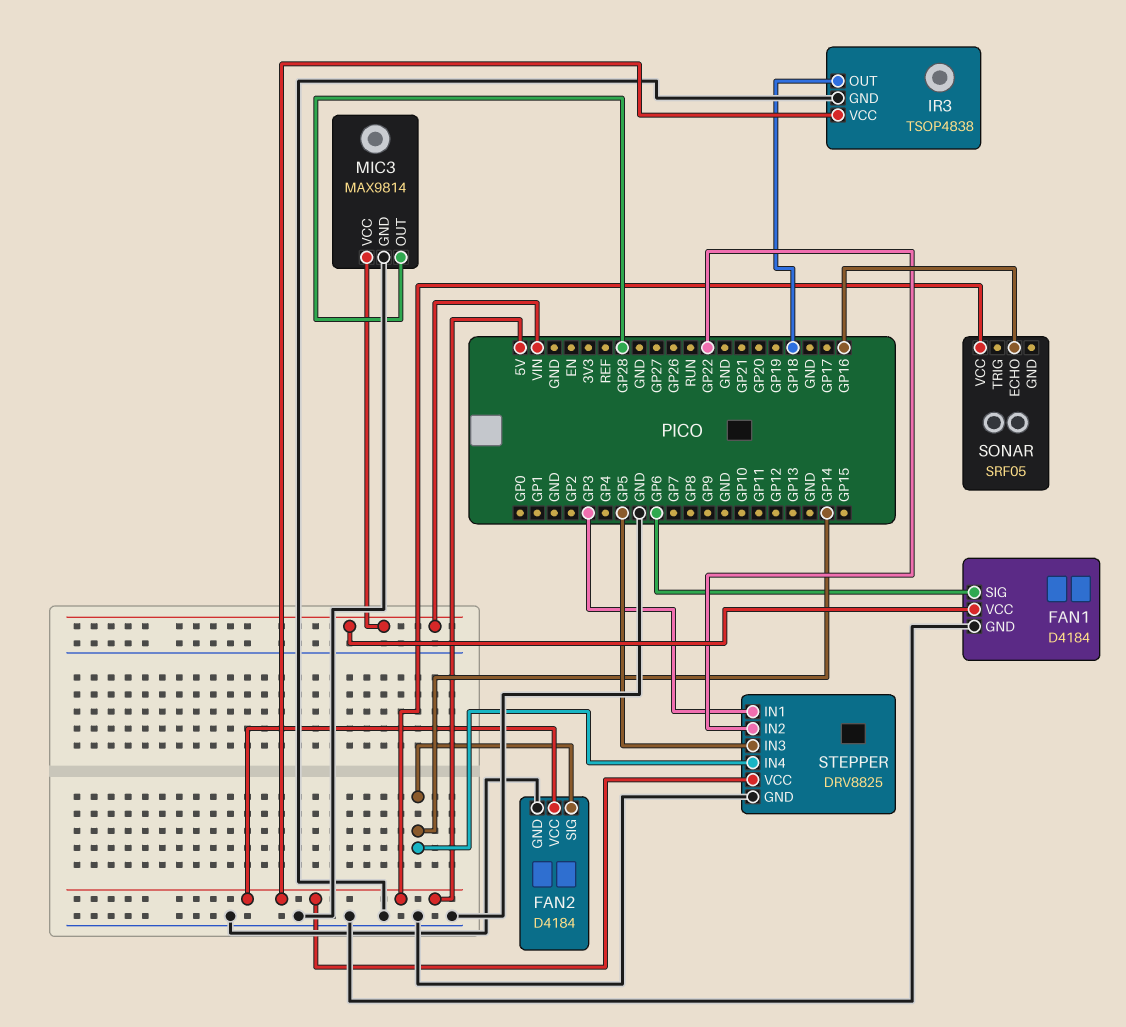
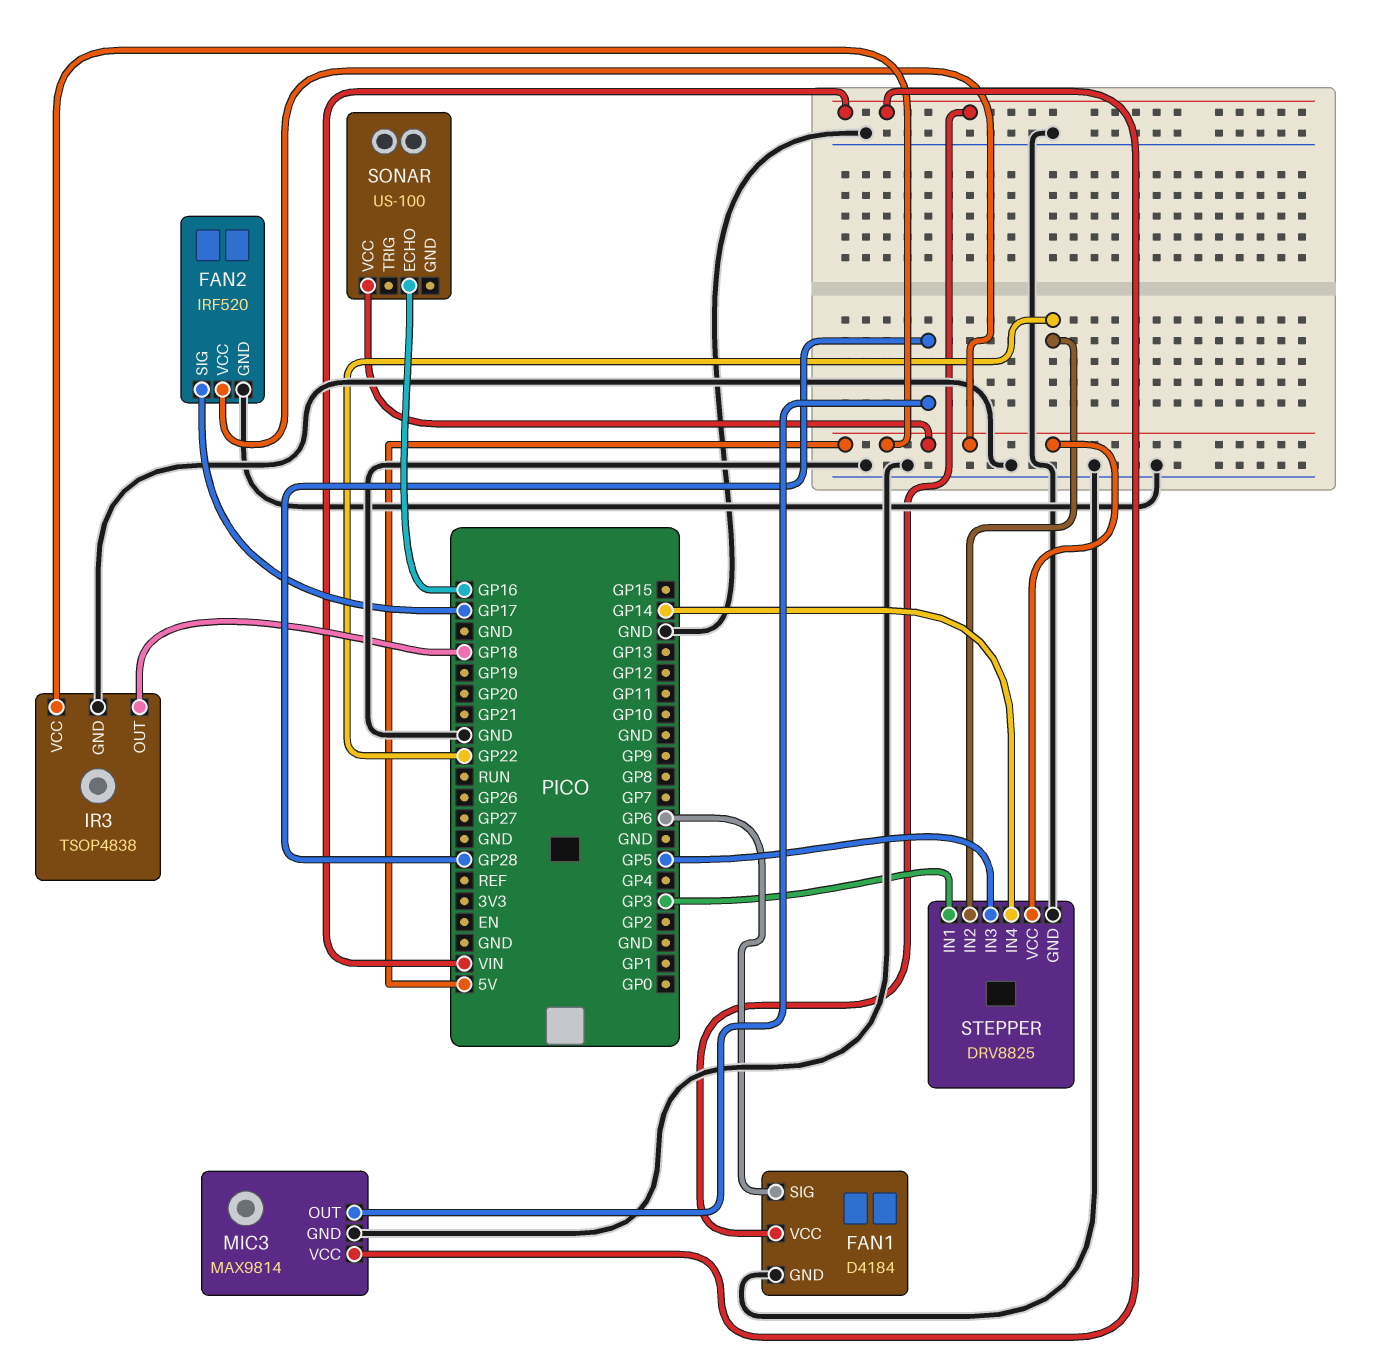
FAN2: D4184 -> IRF520
FAN2 pin SIG: GP14 -> GP17
SONAR: SRF05 -> US-100

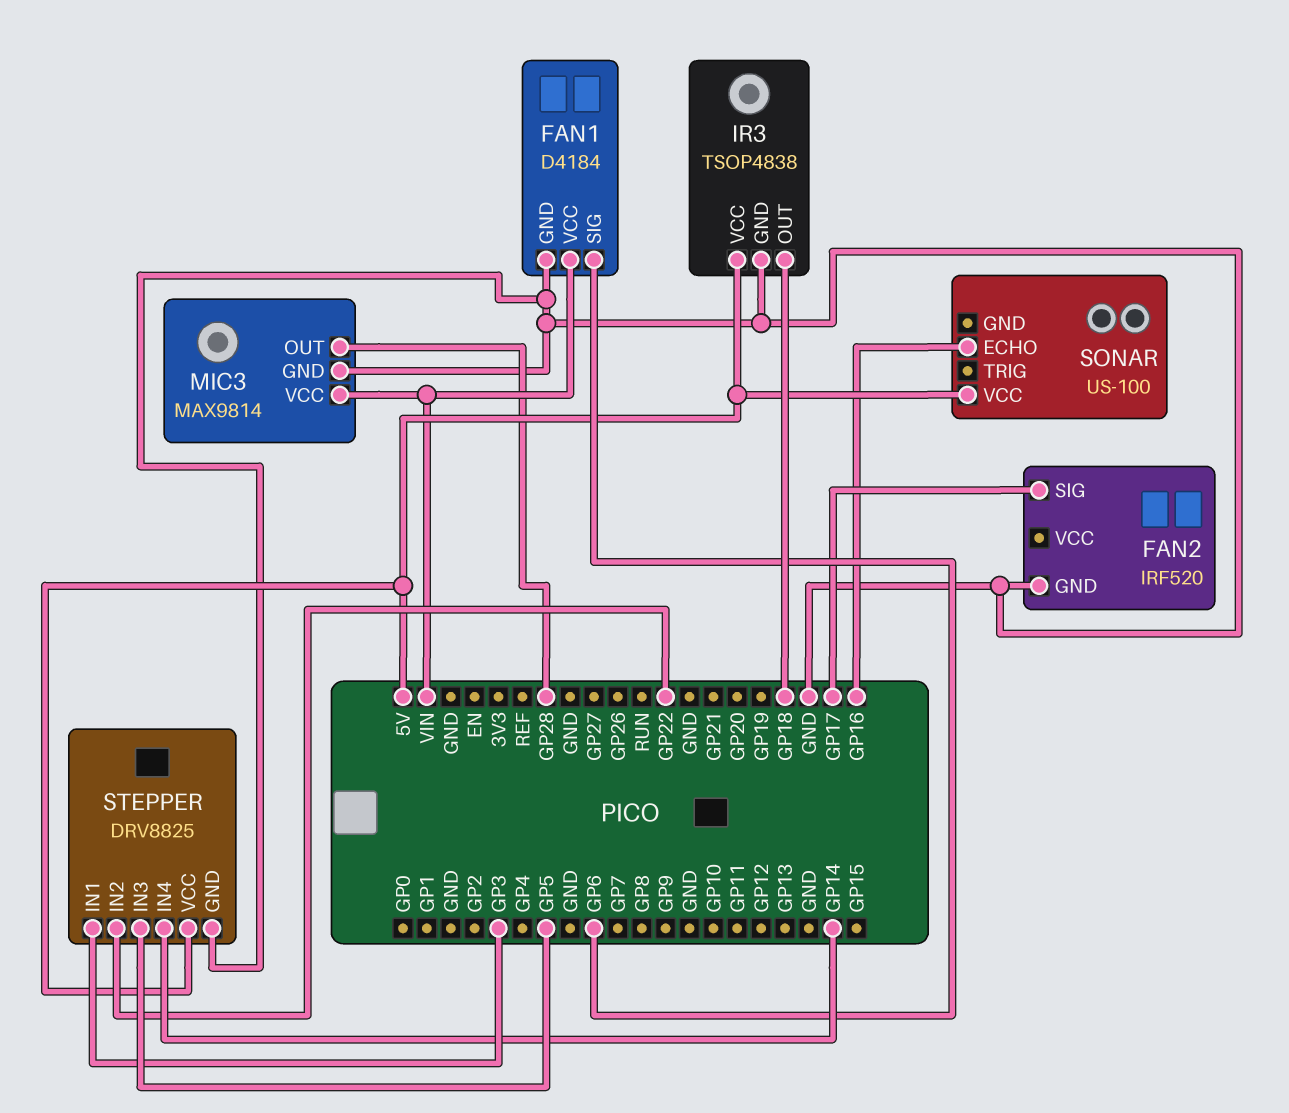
FAN2 pin VCC: 5V -> none

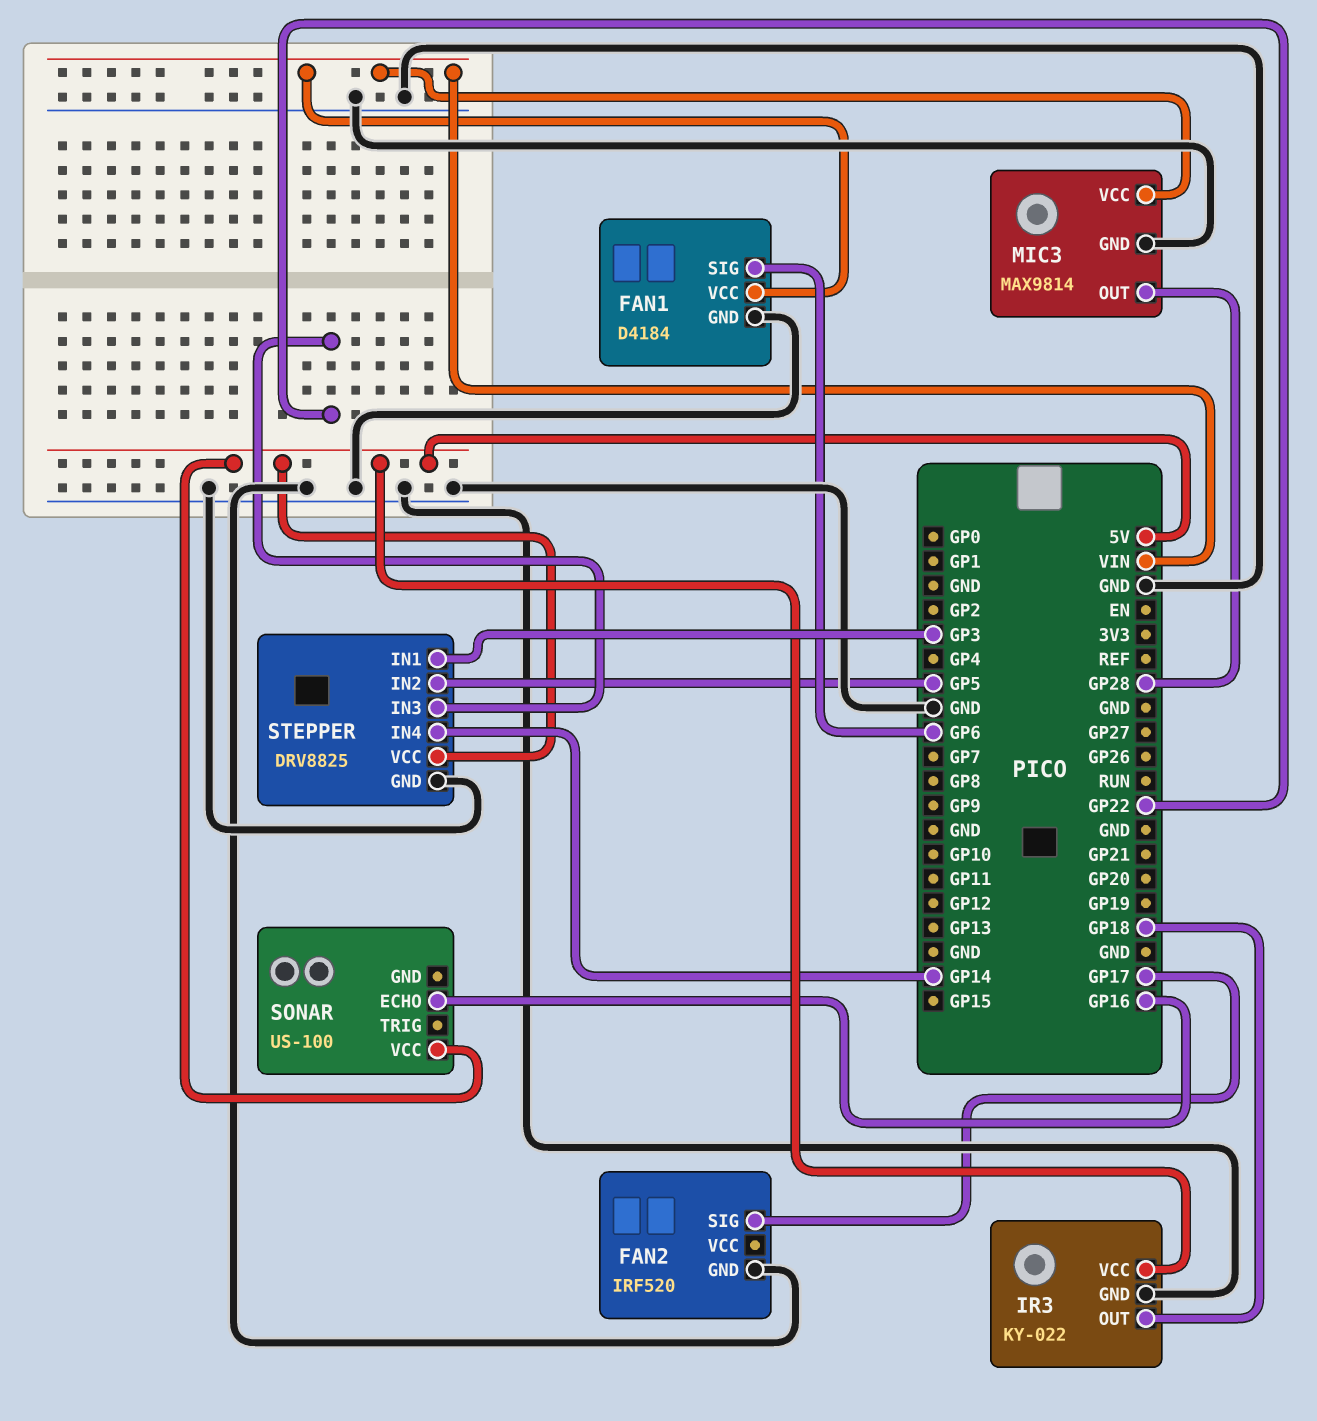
IR3: TSOP4838 -> KY-022
STEPPER pin IN2: GP22 -> GP5
STEPPER pin IN3: GP5 -> GP22

